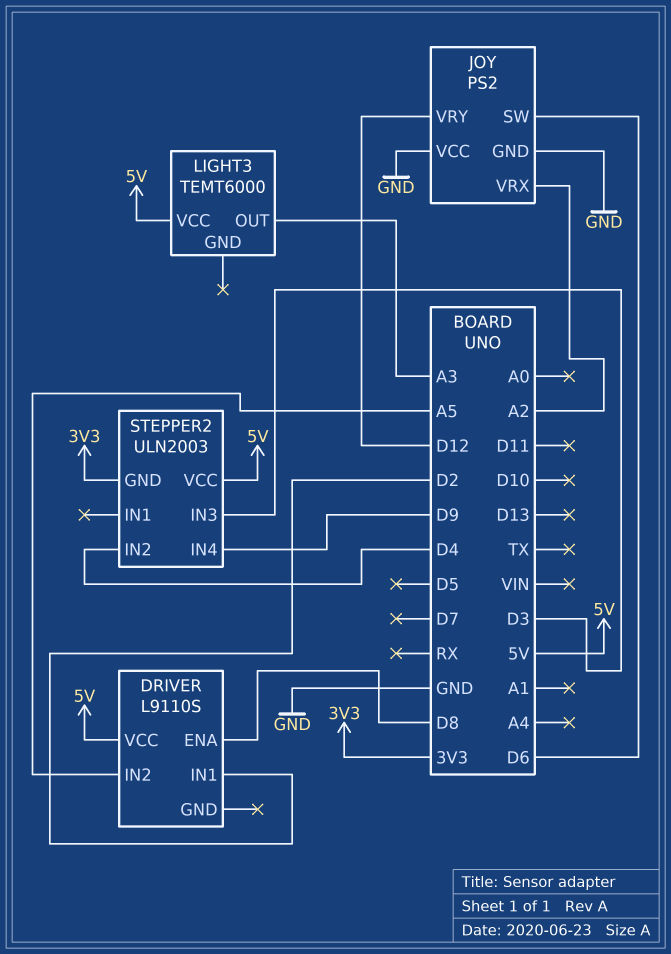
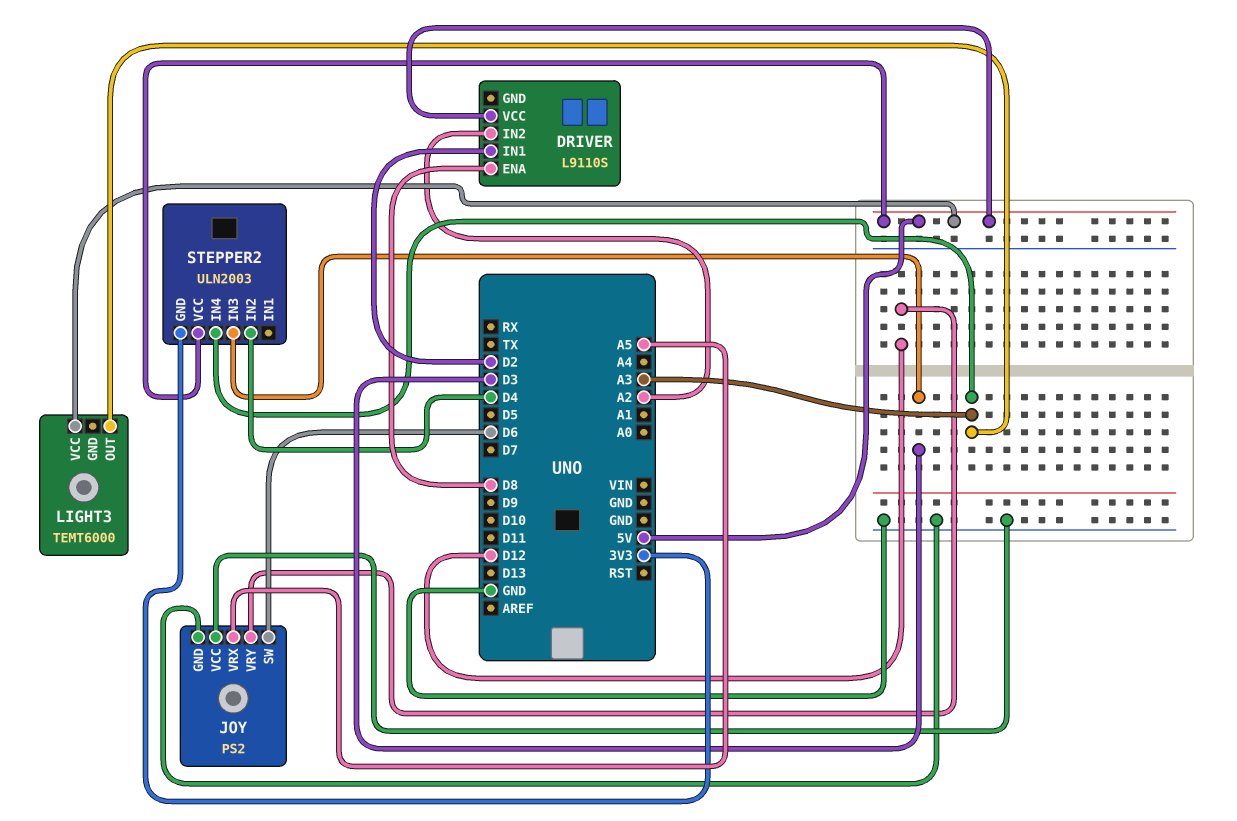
DRIVER pin IN2: A5 -> A2
JOY pin VRX: A2 -> A5
STEPPER2 pin IN4: D9 -> A3

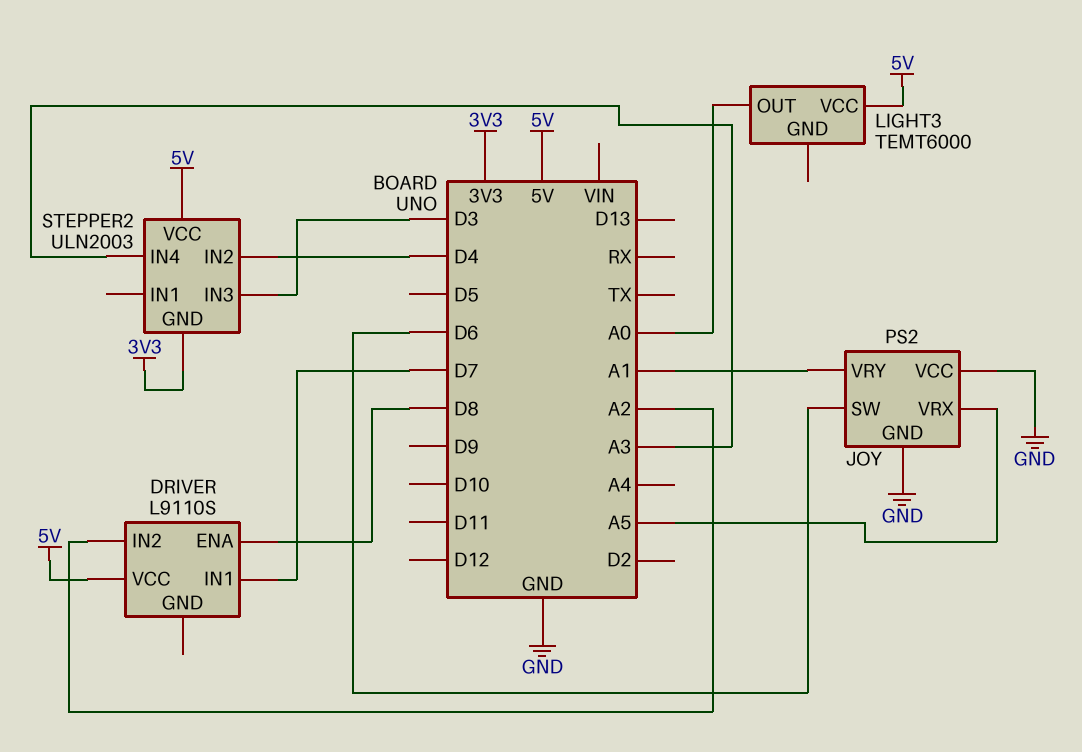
DRIVER pin IN1: D2 -> D7
JOY pin VRY: D12 -> A1
LIGHT3 pin OUT: A3 -> A0

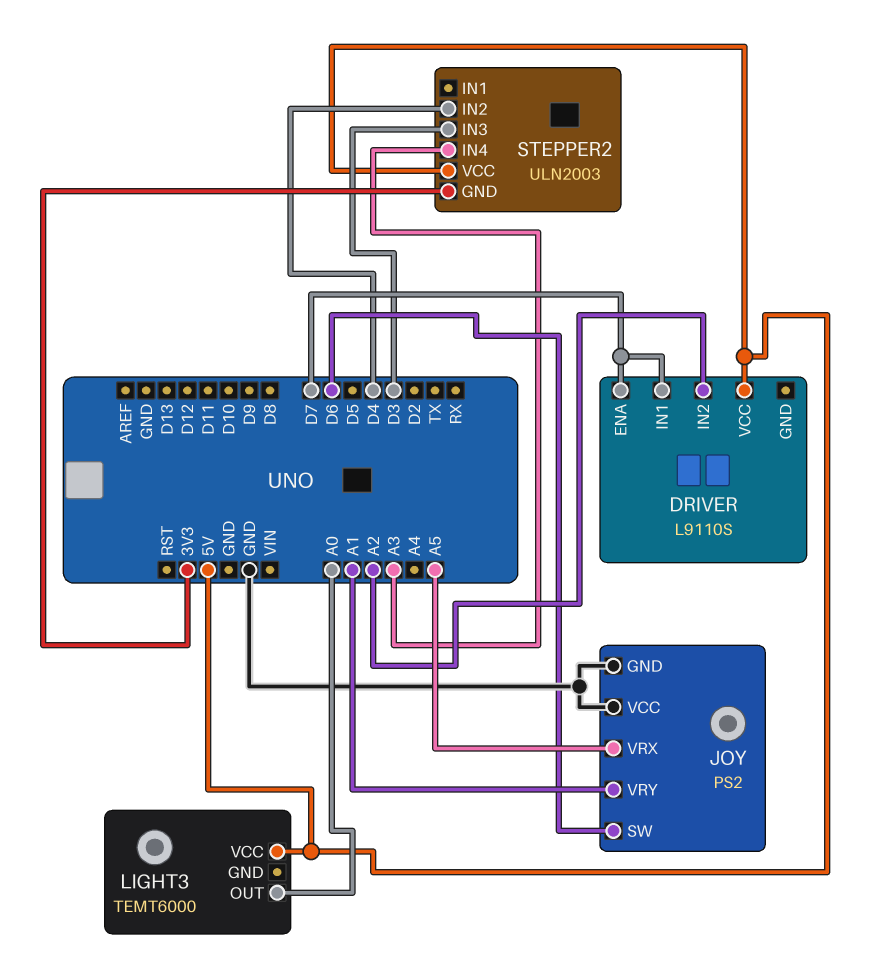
DRIVER pin ENA: D8 -> D7

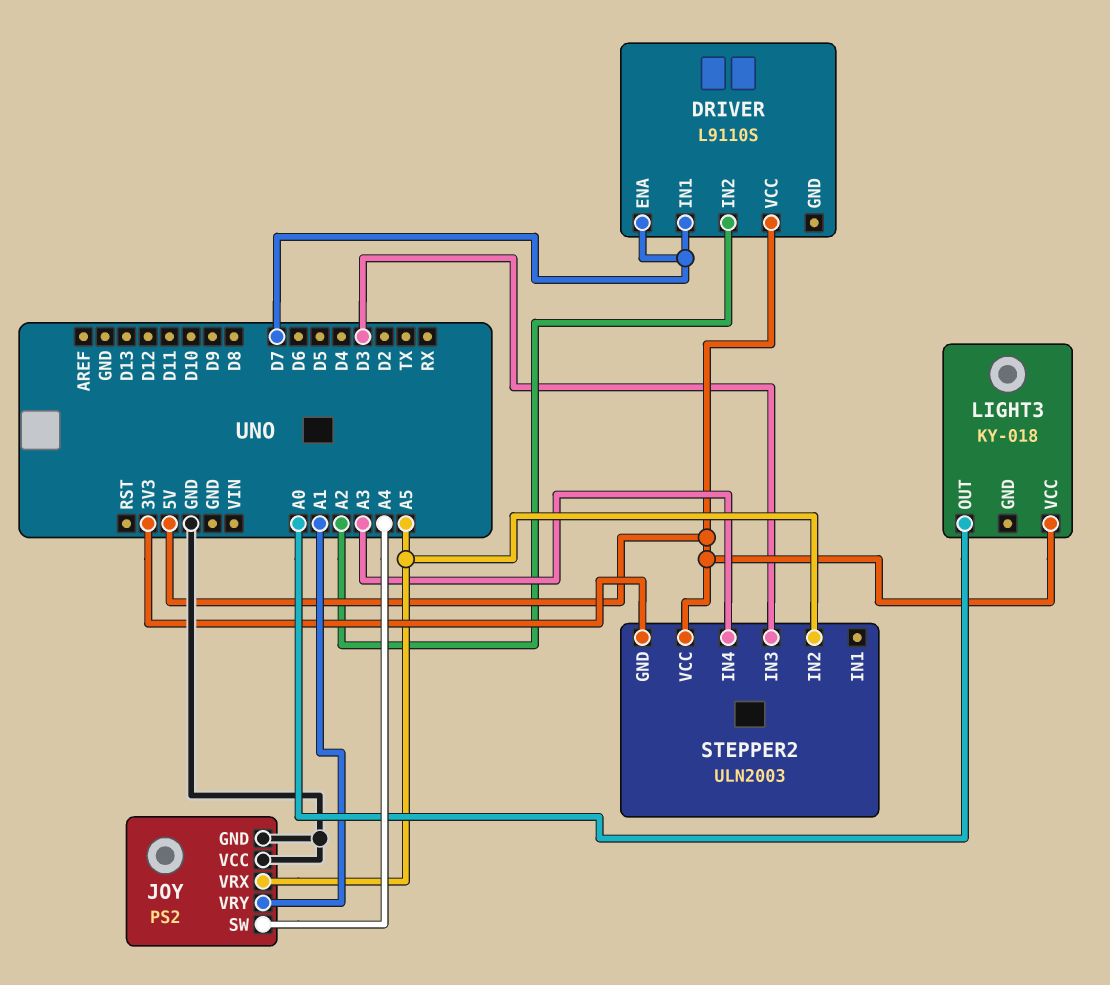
JOY pin SW: D6 -> A4
LIGHT3: TEMT6000 -> KY-018
STEPPER2 pin IN2: D4 -> A5

